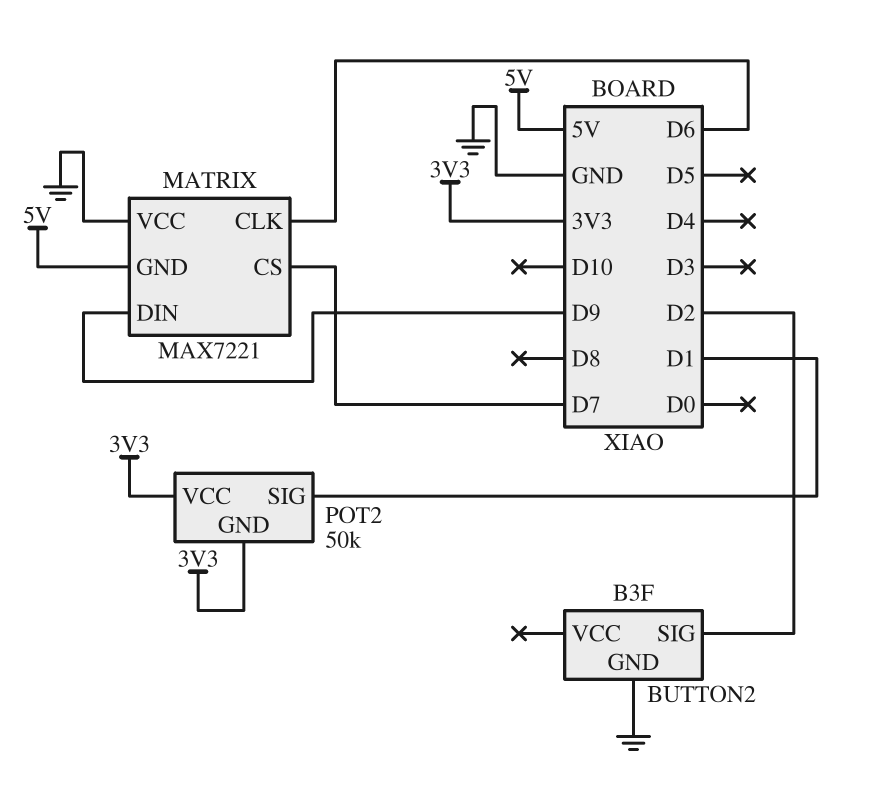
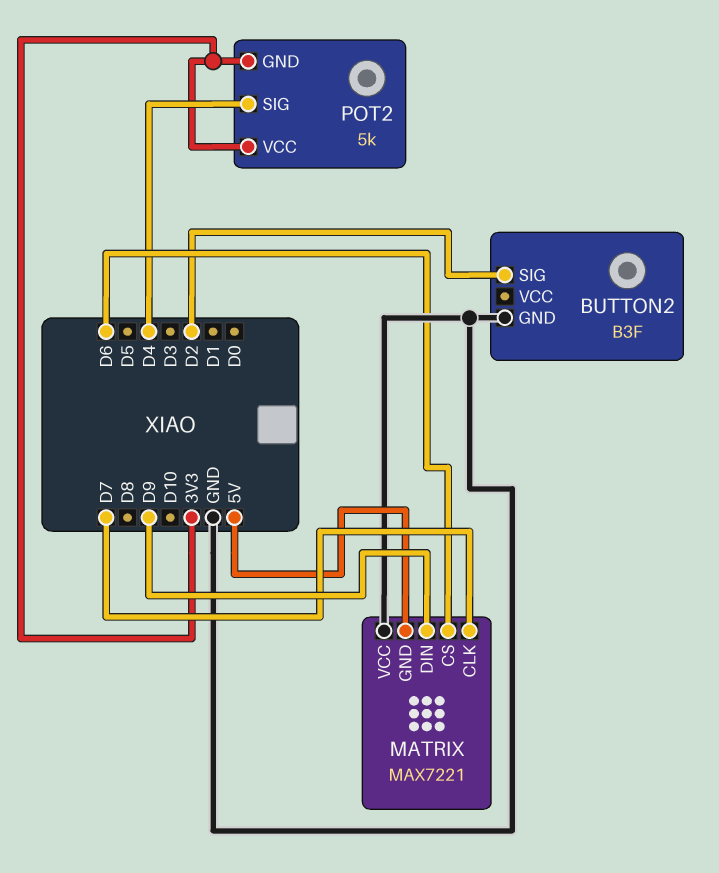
MATRIX pin CLK: D6 -> D7
MATRIX pin CS: D7 -> D6
POT2: 50k -> 5k
POT2 pin SIG: D1 -> D4

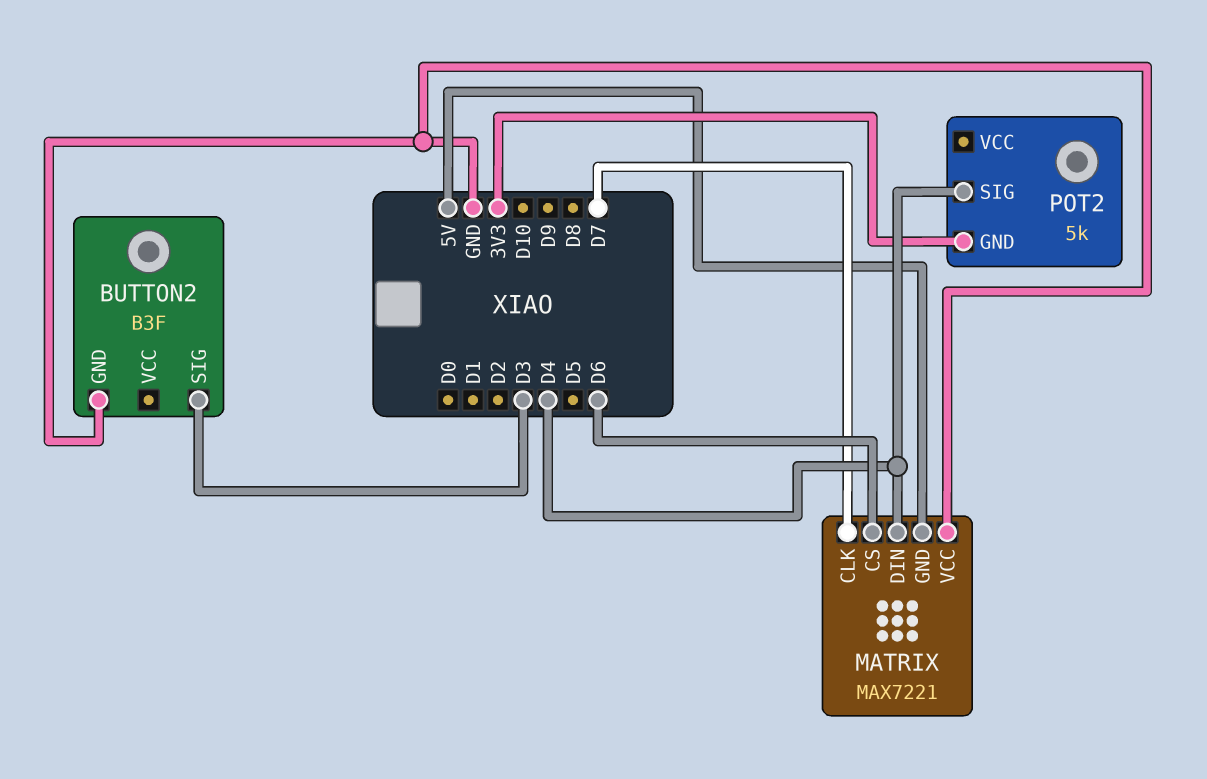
BUTTON2 pin SIG: D2 -> D3
MATRIX pin DIN: D9 -> D4
POT2 pin VCC: 3V3 -> none

